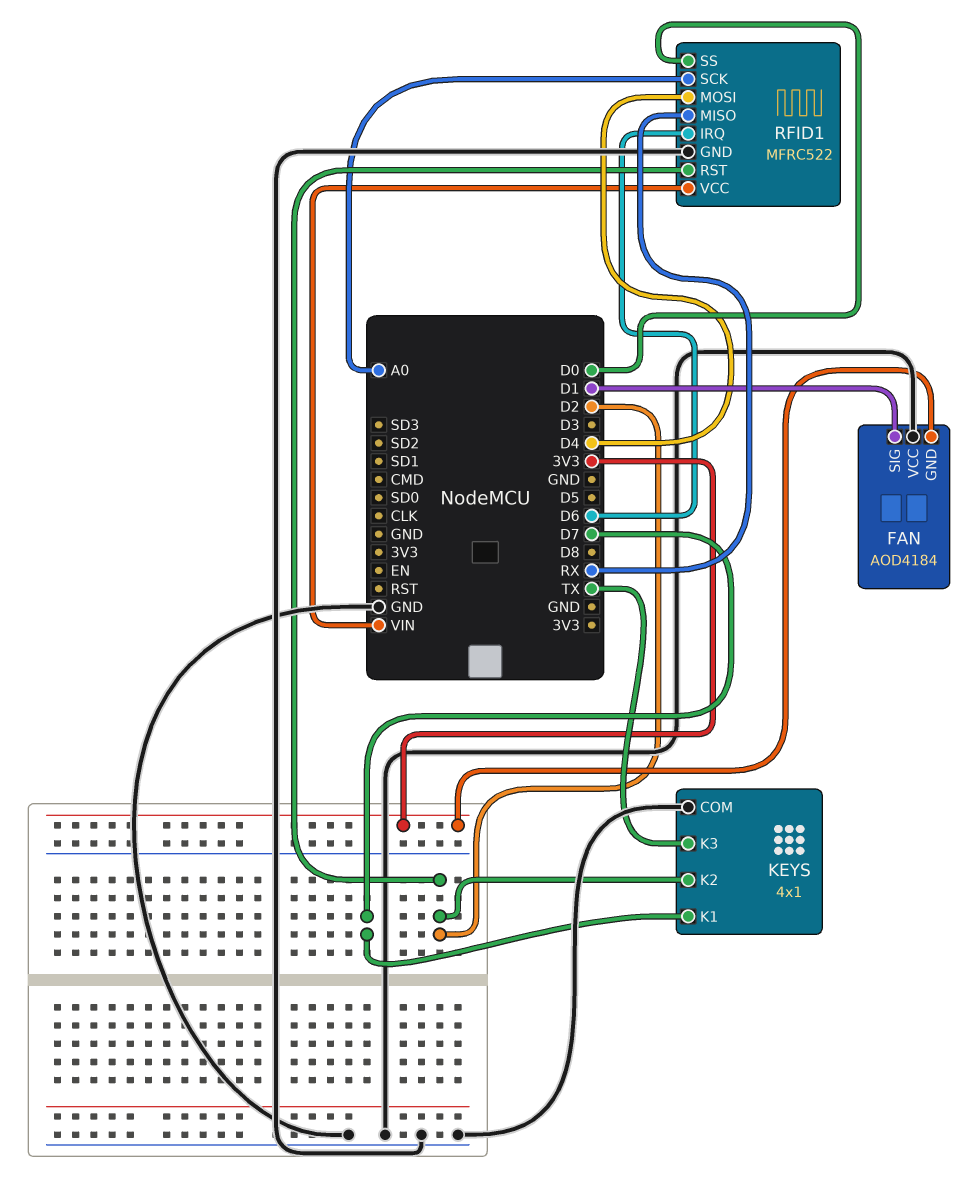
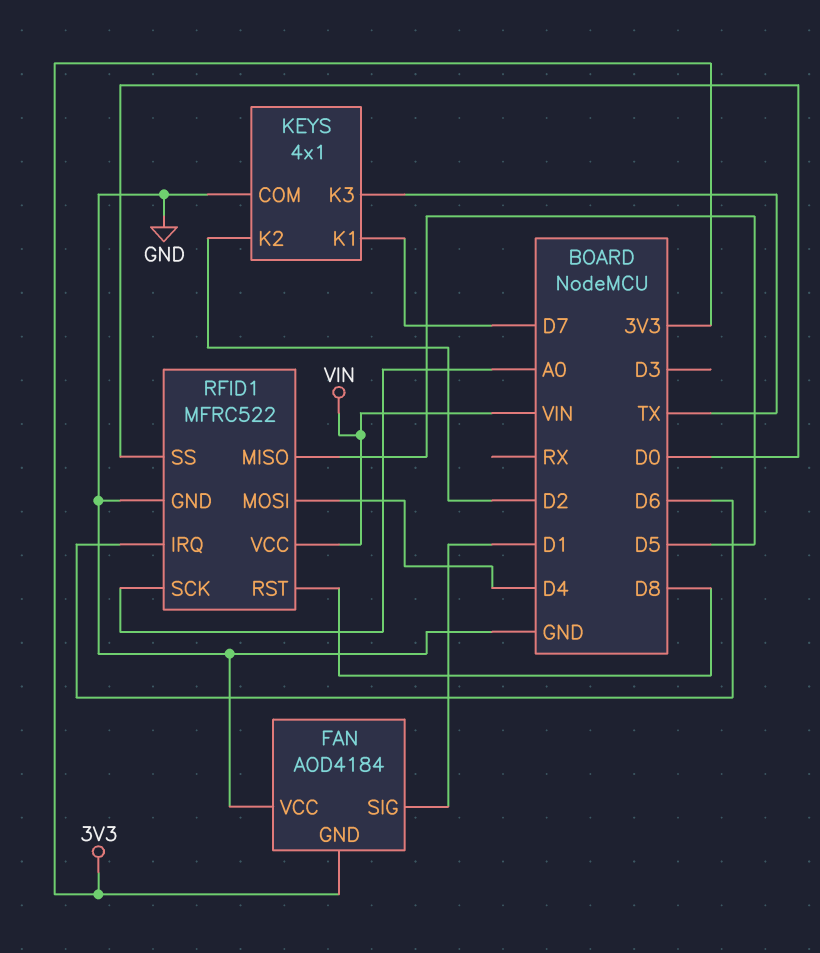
RFID1 pin MISO: RX -> D5
RFID1 pin RST: D2 -> D8

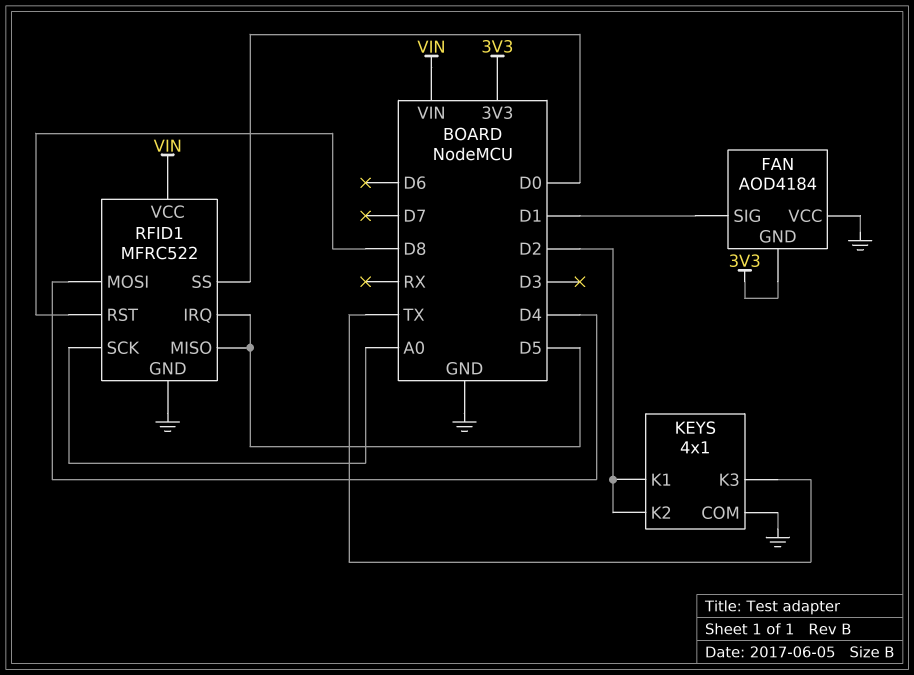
KEYS pin K1: D7 -> D2
RFID1 pin IRQ: D6 -> D5

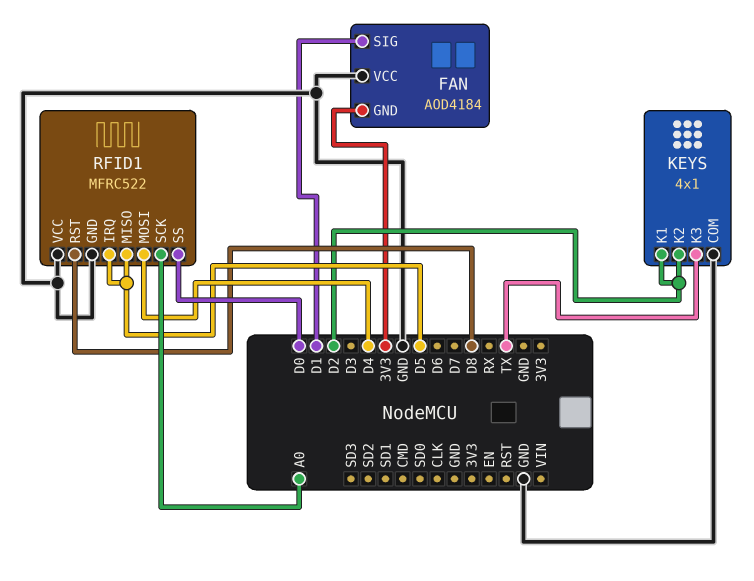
RFID1 pin VCC: VIN -> GND

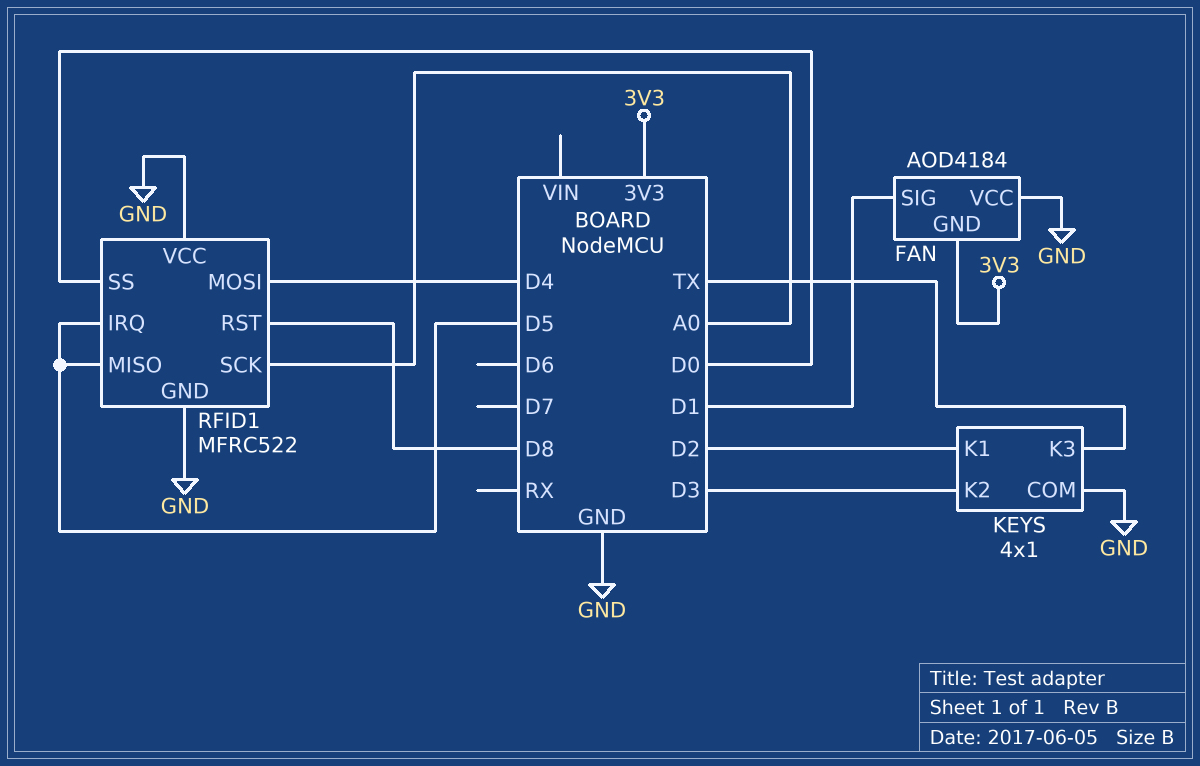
KEYS pin K2: D2 -> D3

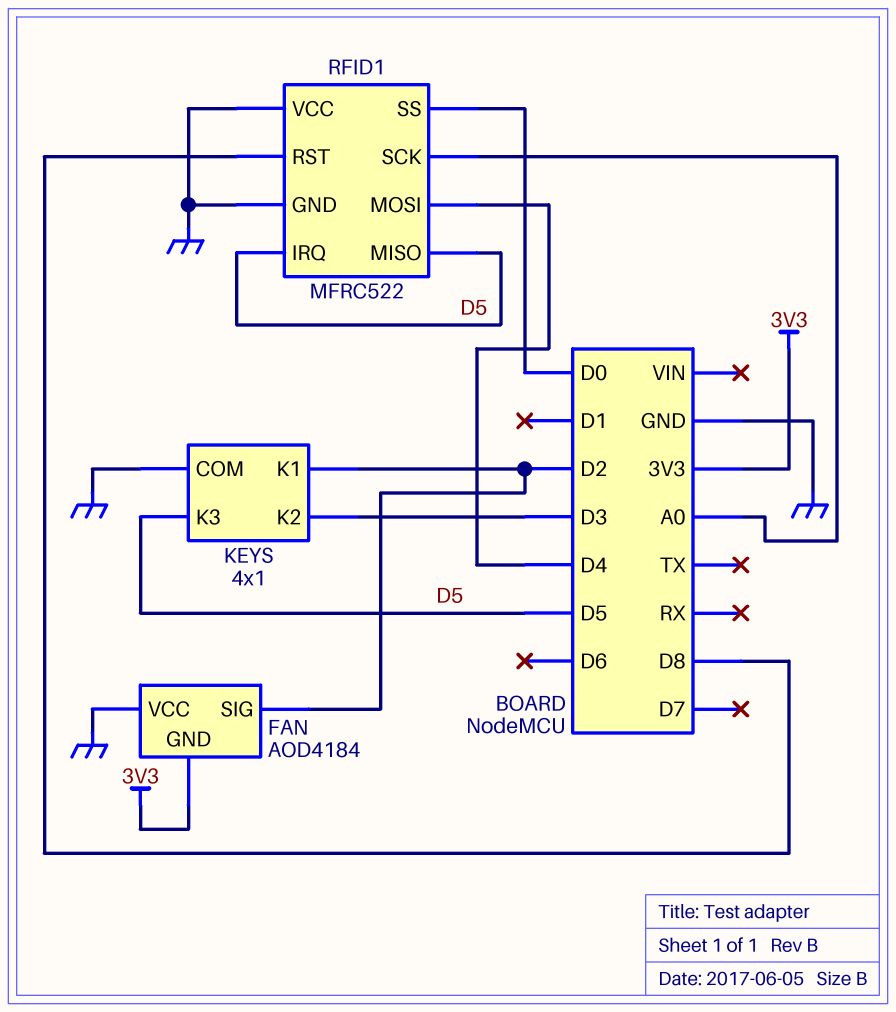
FAN pin SIG: D1 -> D2
KEYS pin K3: TX -> D5

